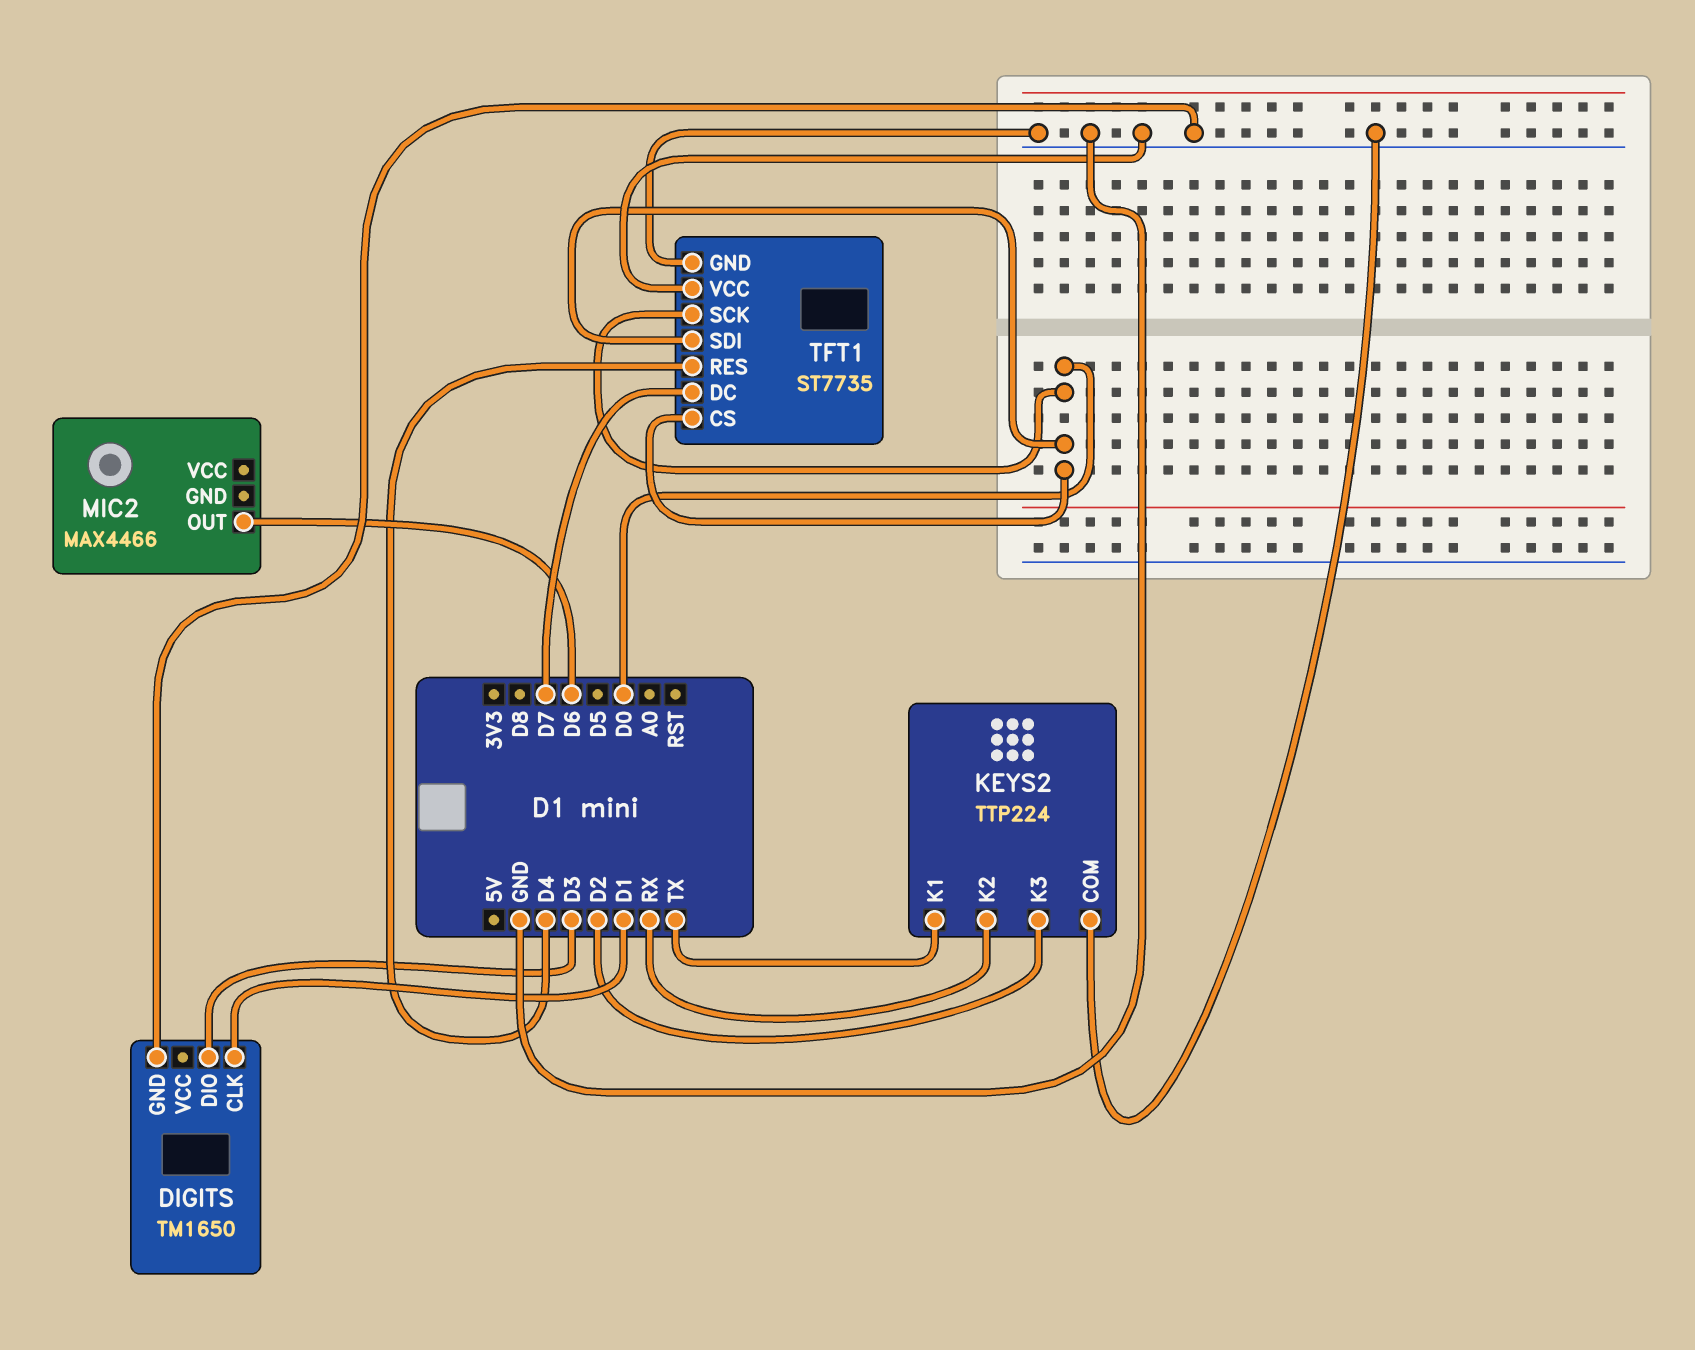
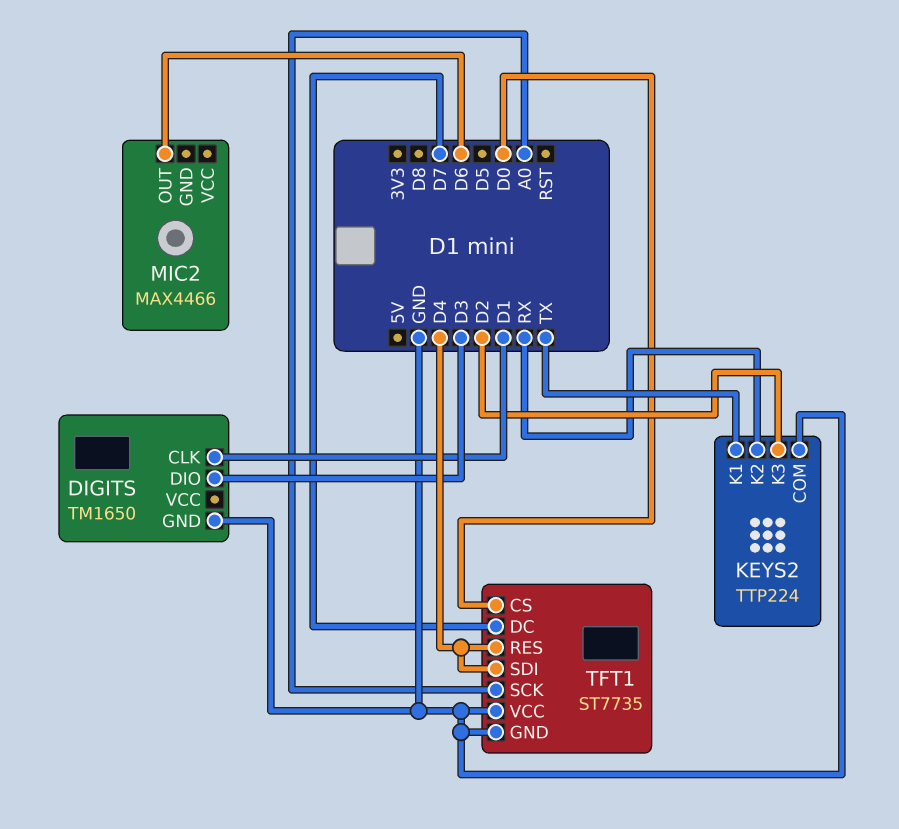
TFT1 pin SCK: D0 -> A0
TFT1 pin SDI: D0 -> D4

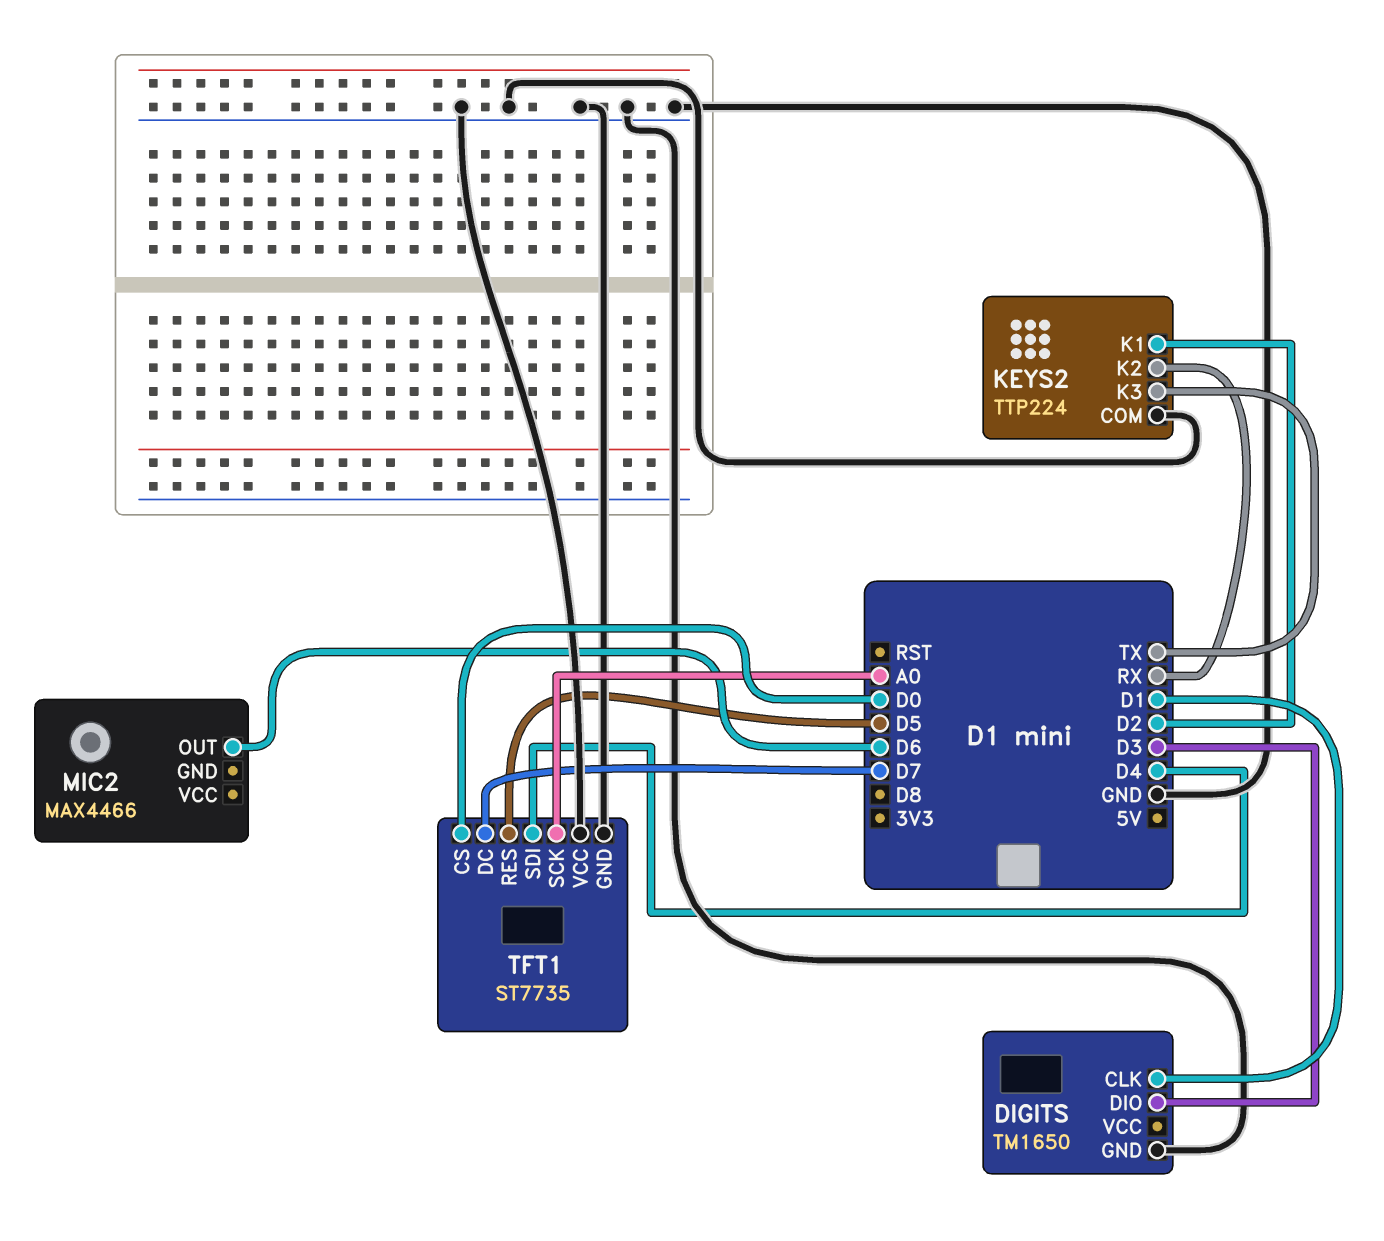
KEYS2 pin K1: TX -> D2
KEYS2 pin K3: D2 -> TX
TFT1 pin RES: D4 -> D5

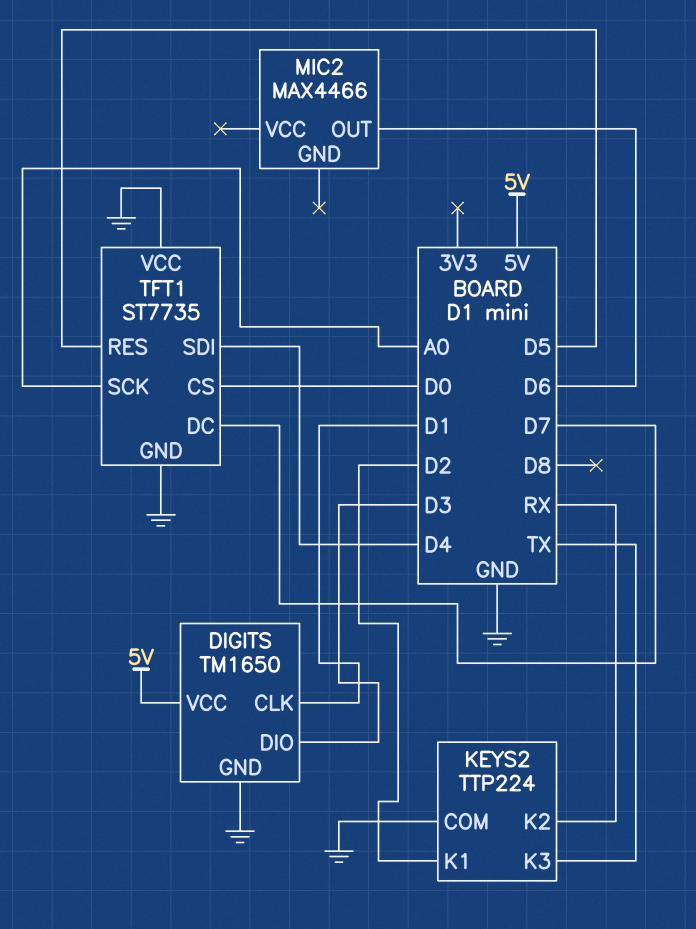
DIGITS pin VCC: none -> 5V

